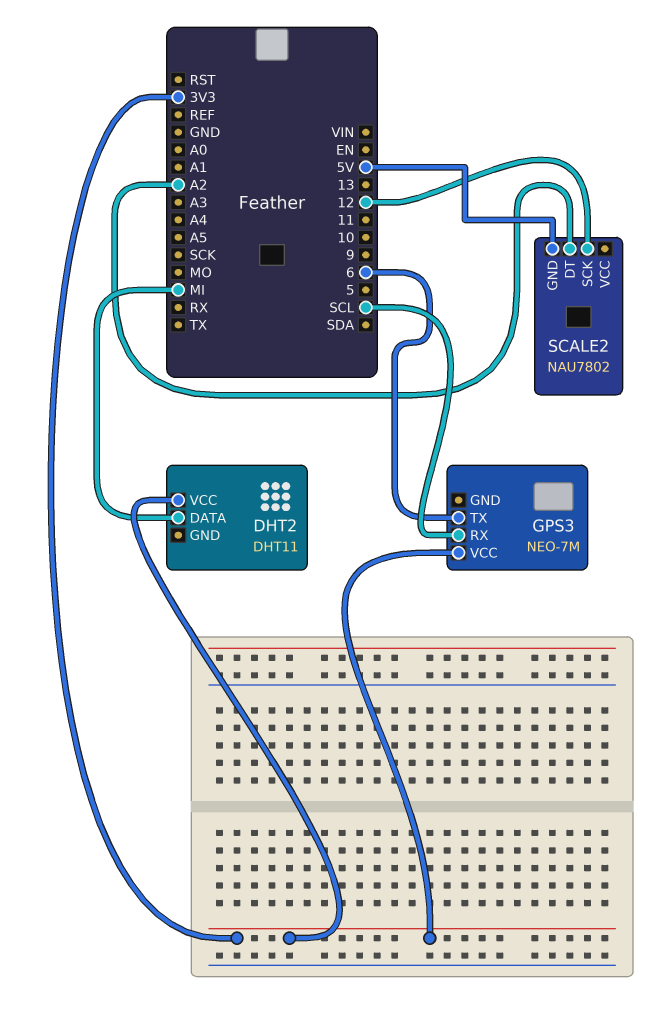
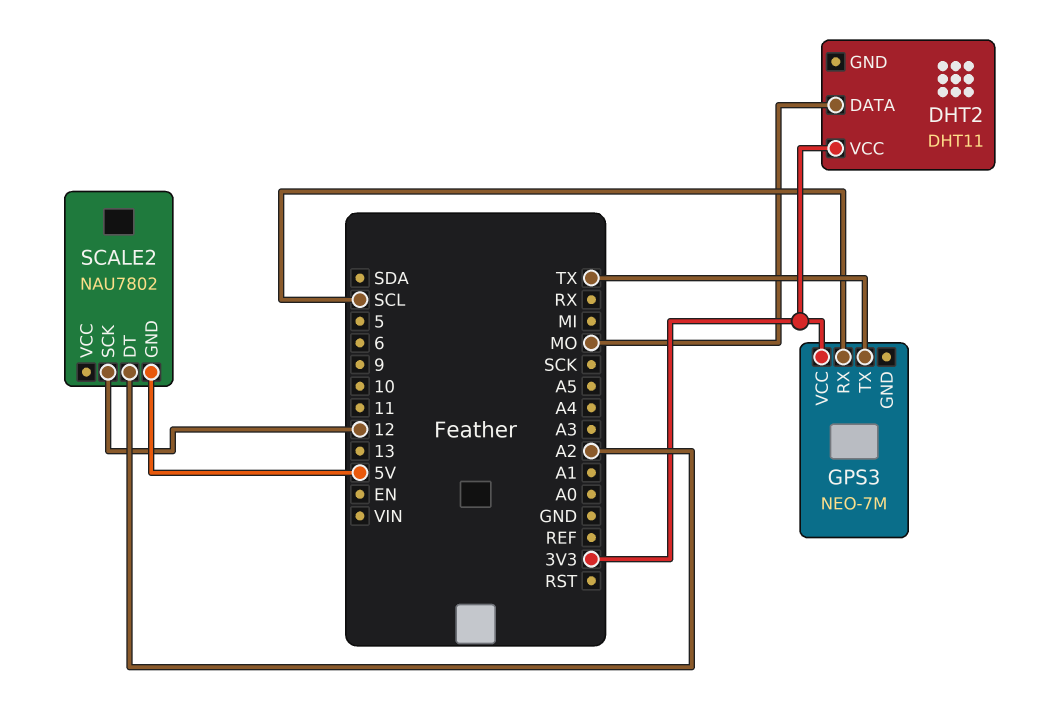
DHT2 pin DATA: MI -> MO
GPS3 pin TX: 6 -> TX

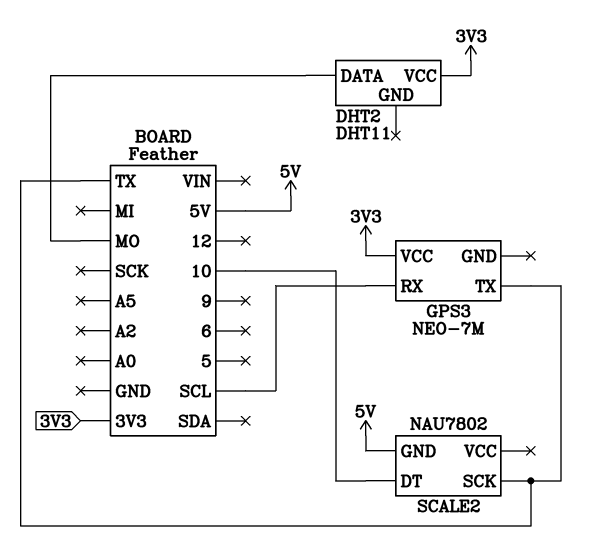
SCALE2 pin DT: A2 -> 10
SCALE2 pin SCK: 12 -> TX

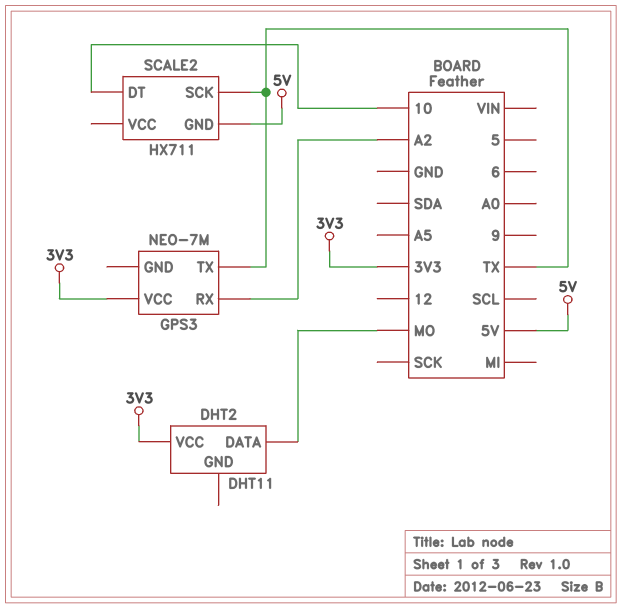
GPS3 pin RX: SCL -> A2
SCALE2: NAU7802 -> HX711

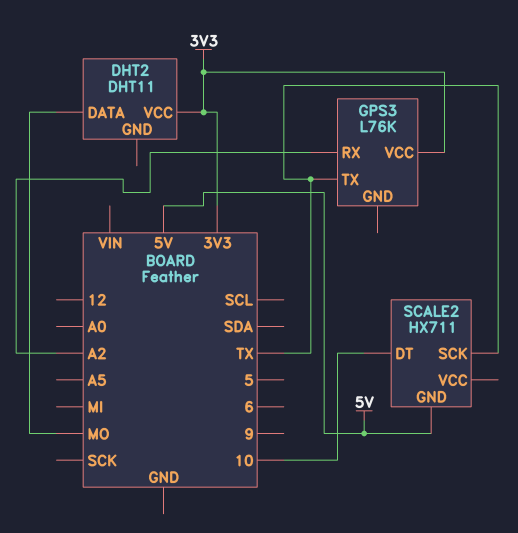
GPS3: NEO-7M -> L76K

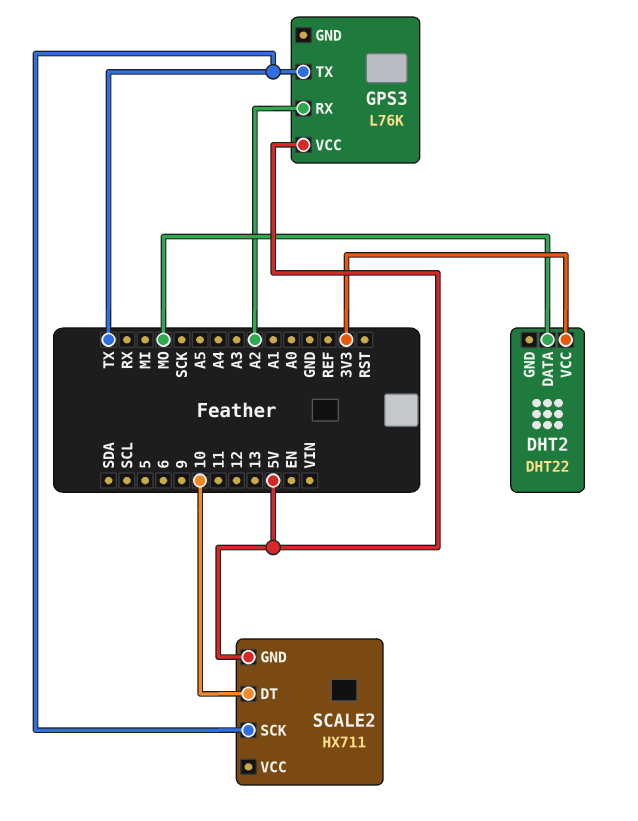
DHT2: DHT11 -> DHT22
GPS3 pin VCC: 3V3 -> 5V

